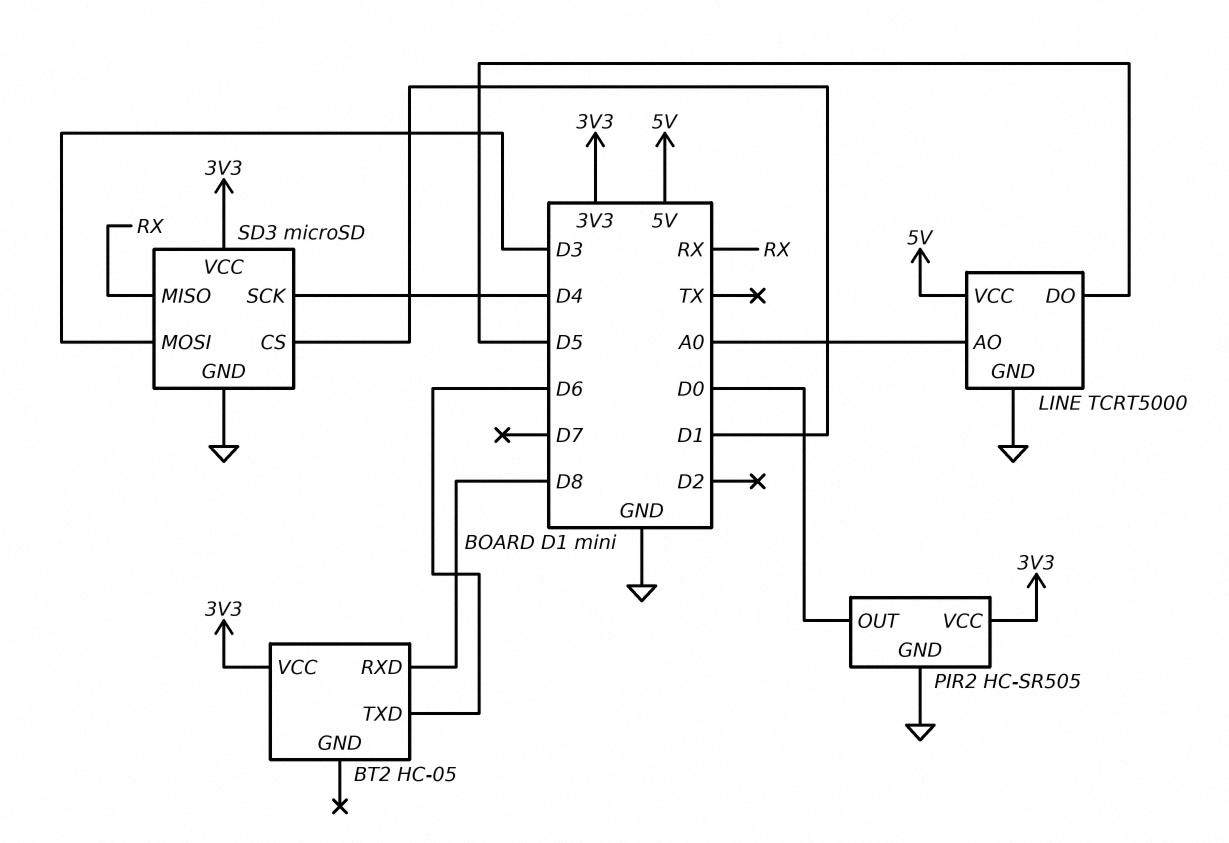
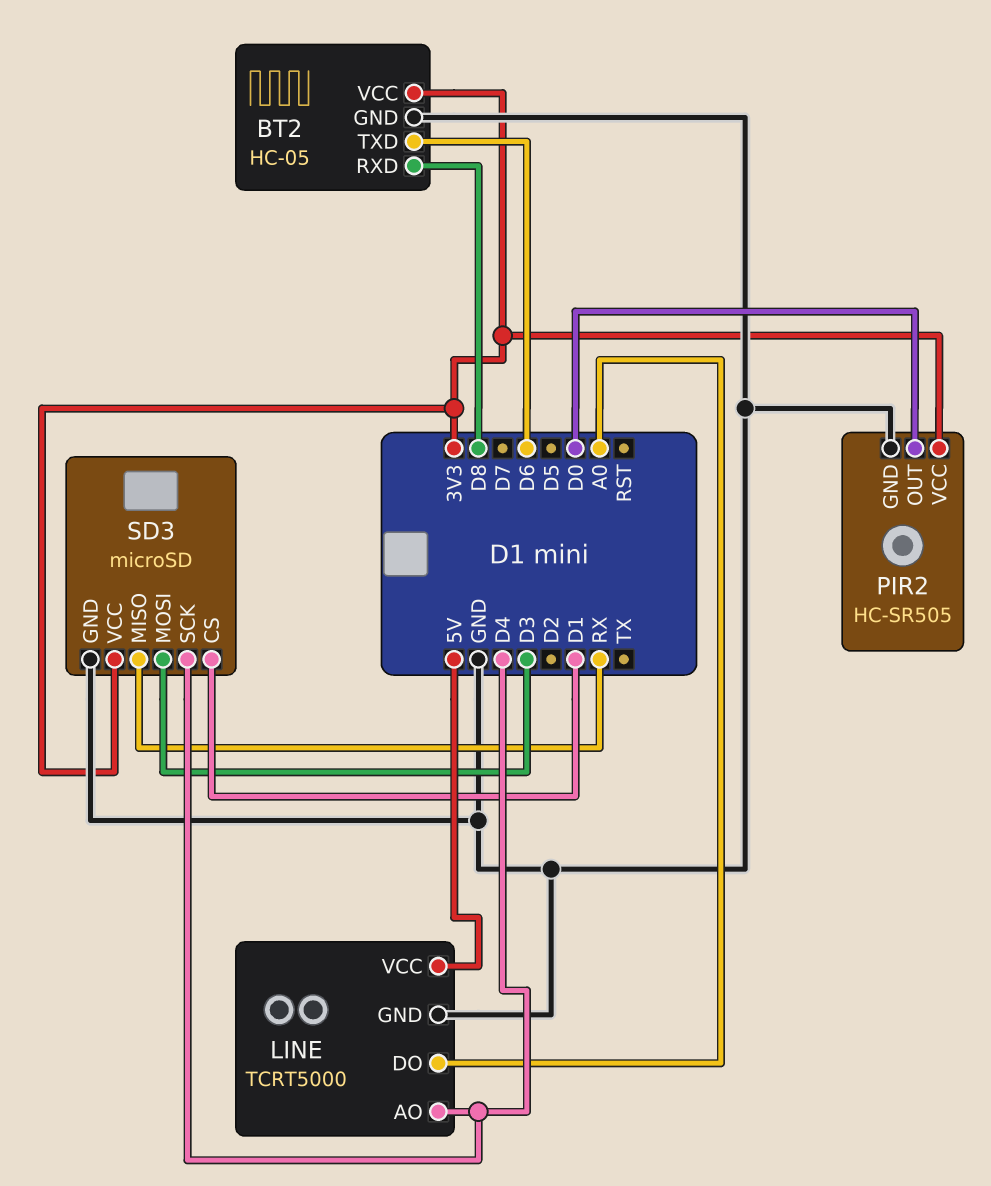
BT2 pin GND: none -> GND
LINE pin AO: A0 -> D4
LINE pin DO: D5 -> A0

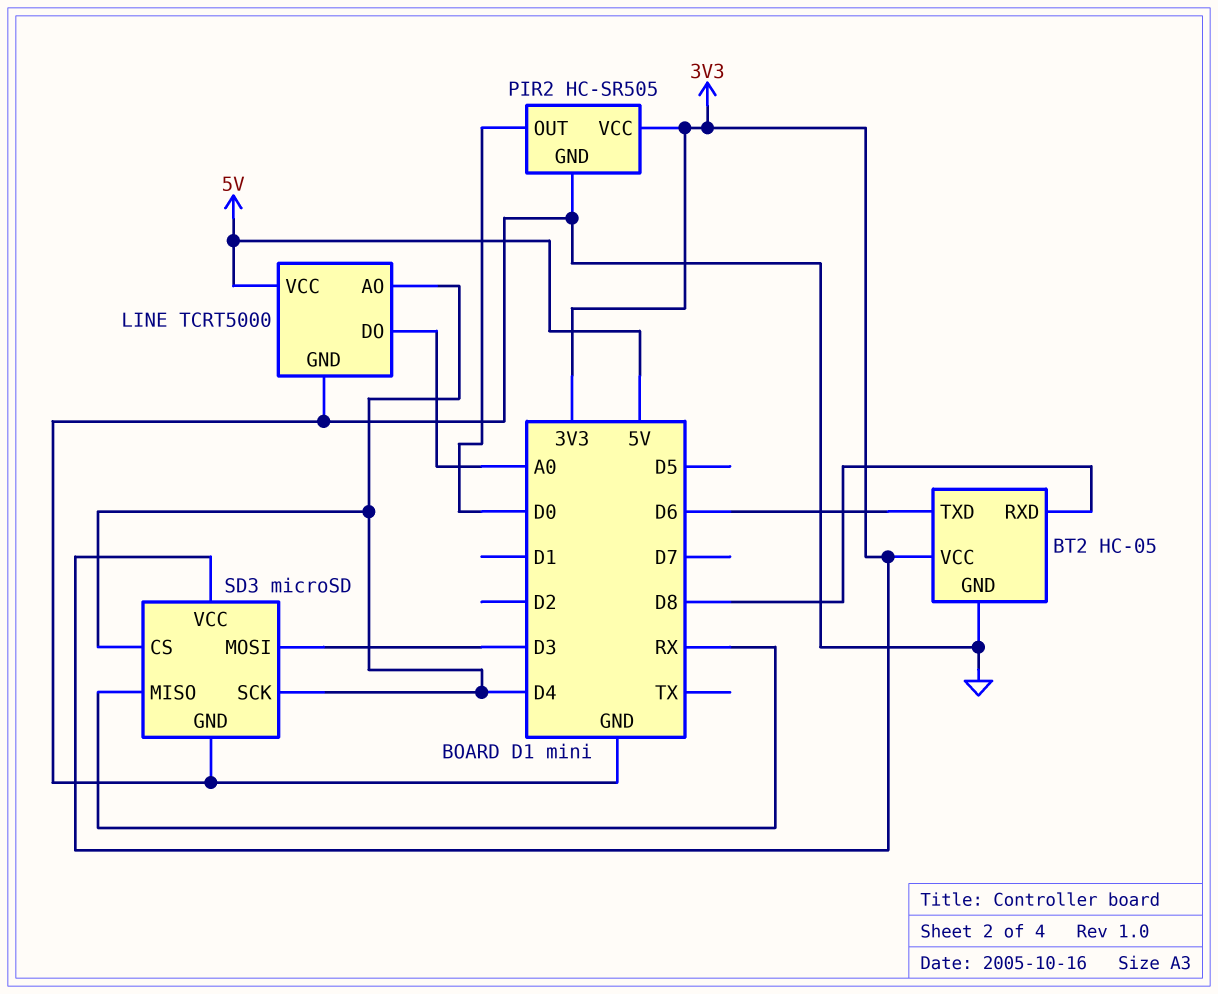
SD3 pin CS: D1 -> D4

